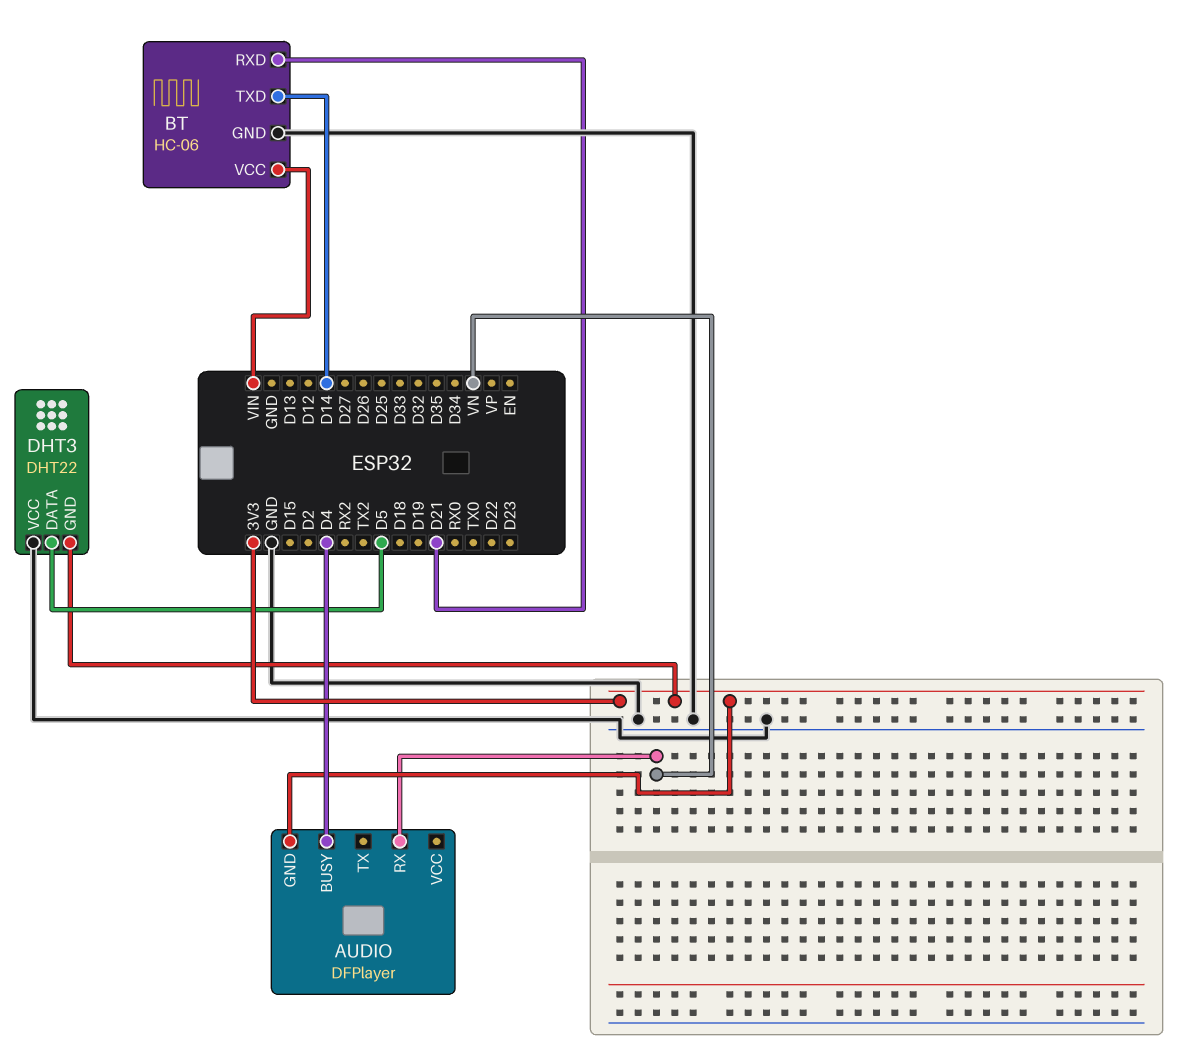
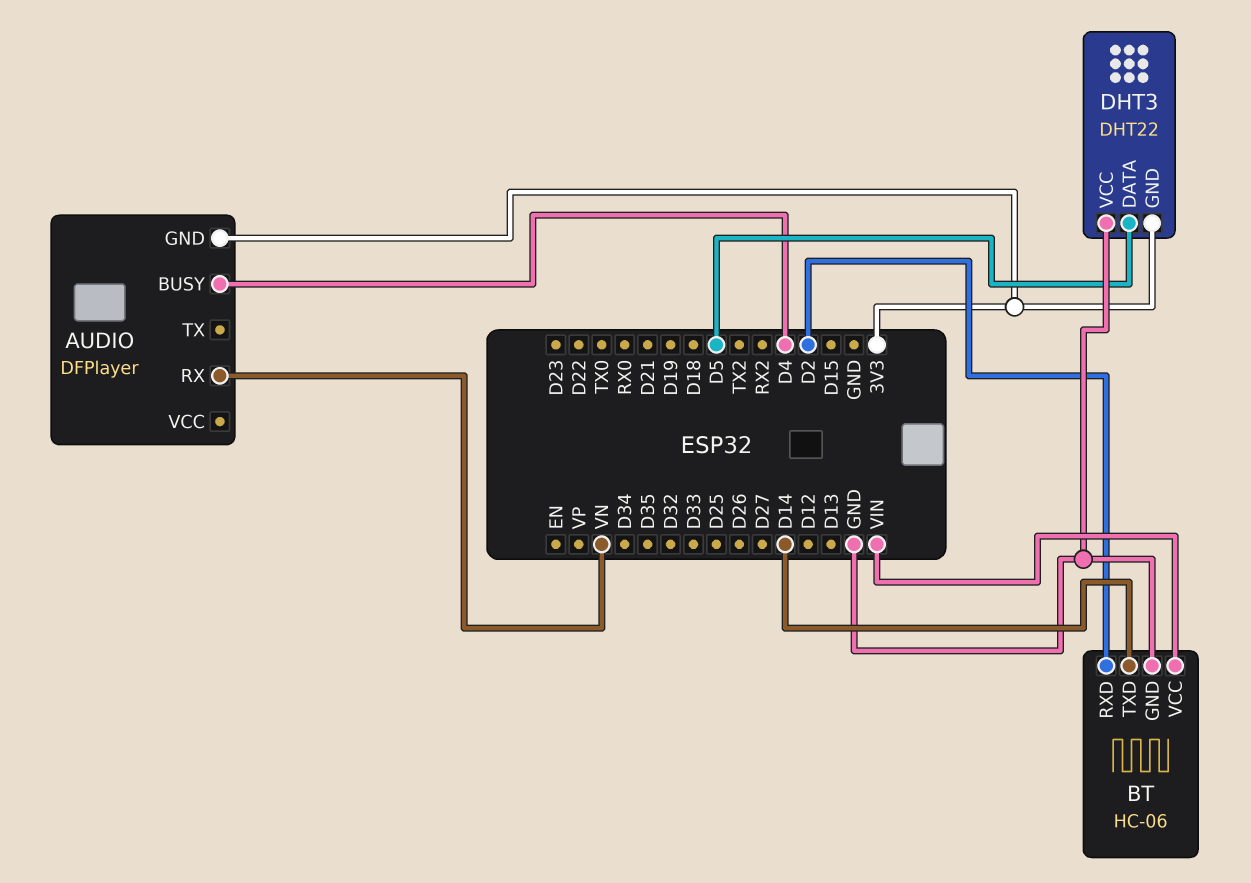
BT pin RXD: D21 -> D2

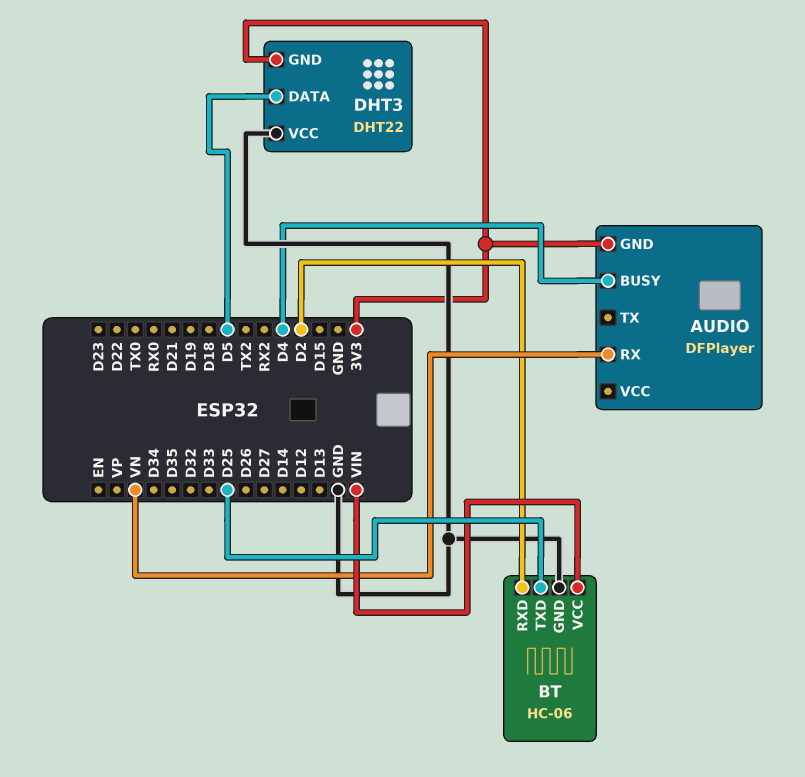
BT pin TXD: D14 -> D25

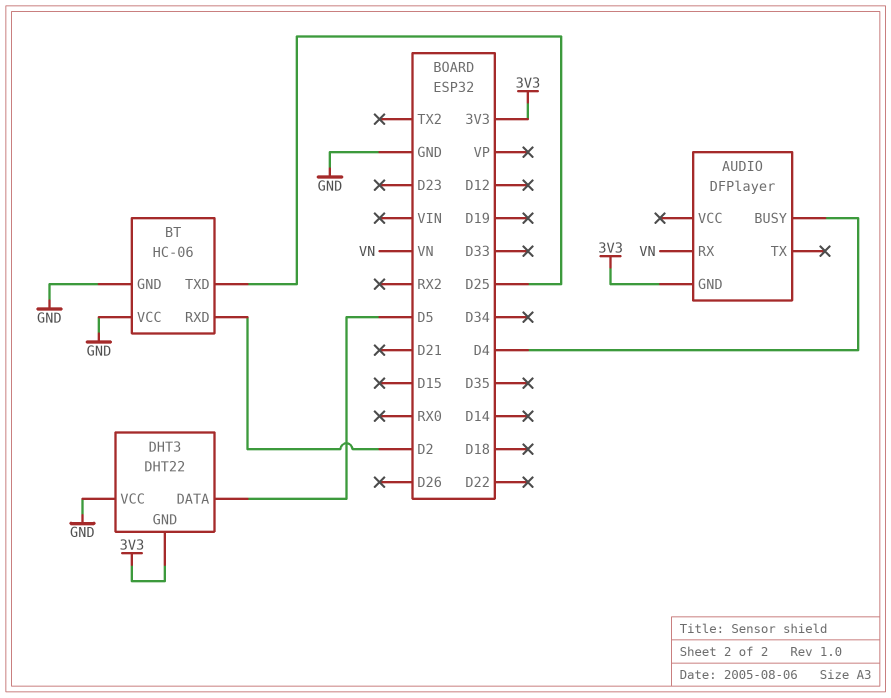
BT pin VCC: VIN -> GND

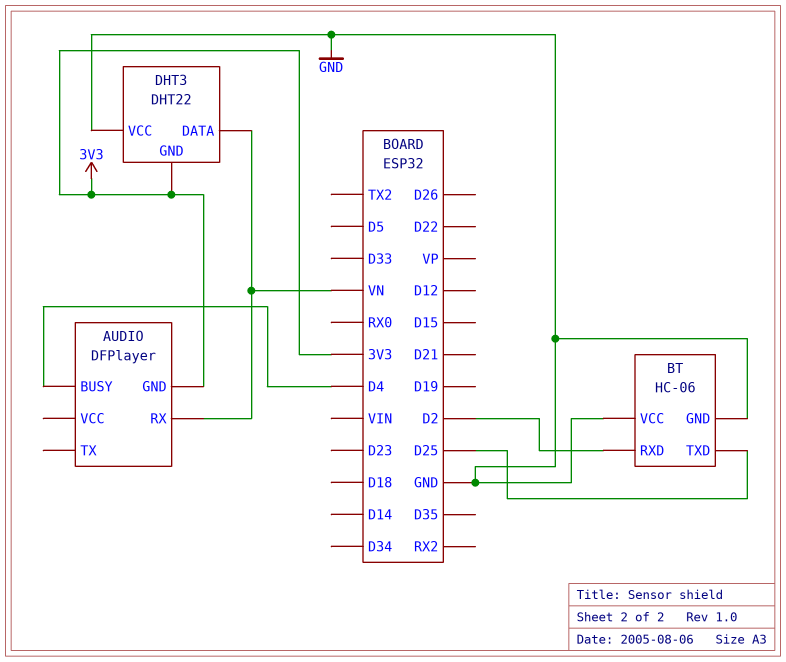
DHT3 pin DATA: D5 -> VN

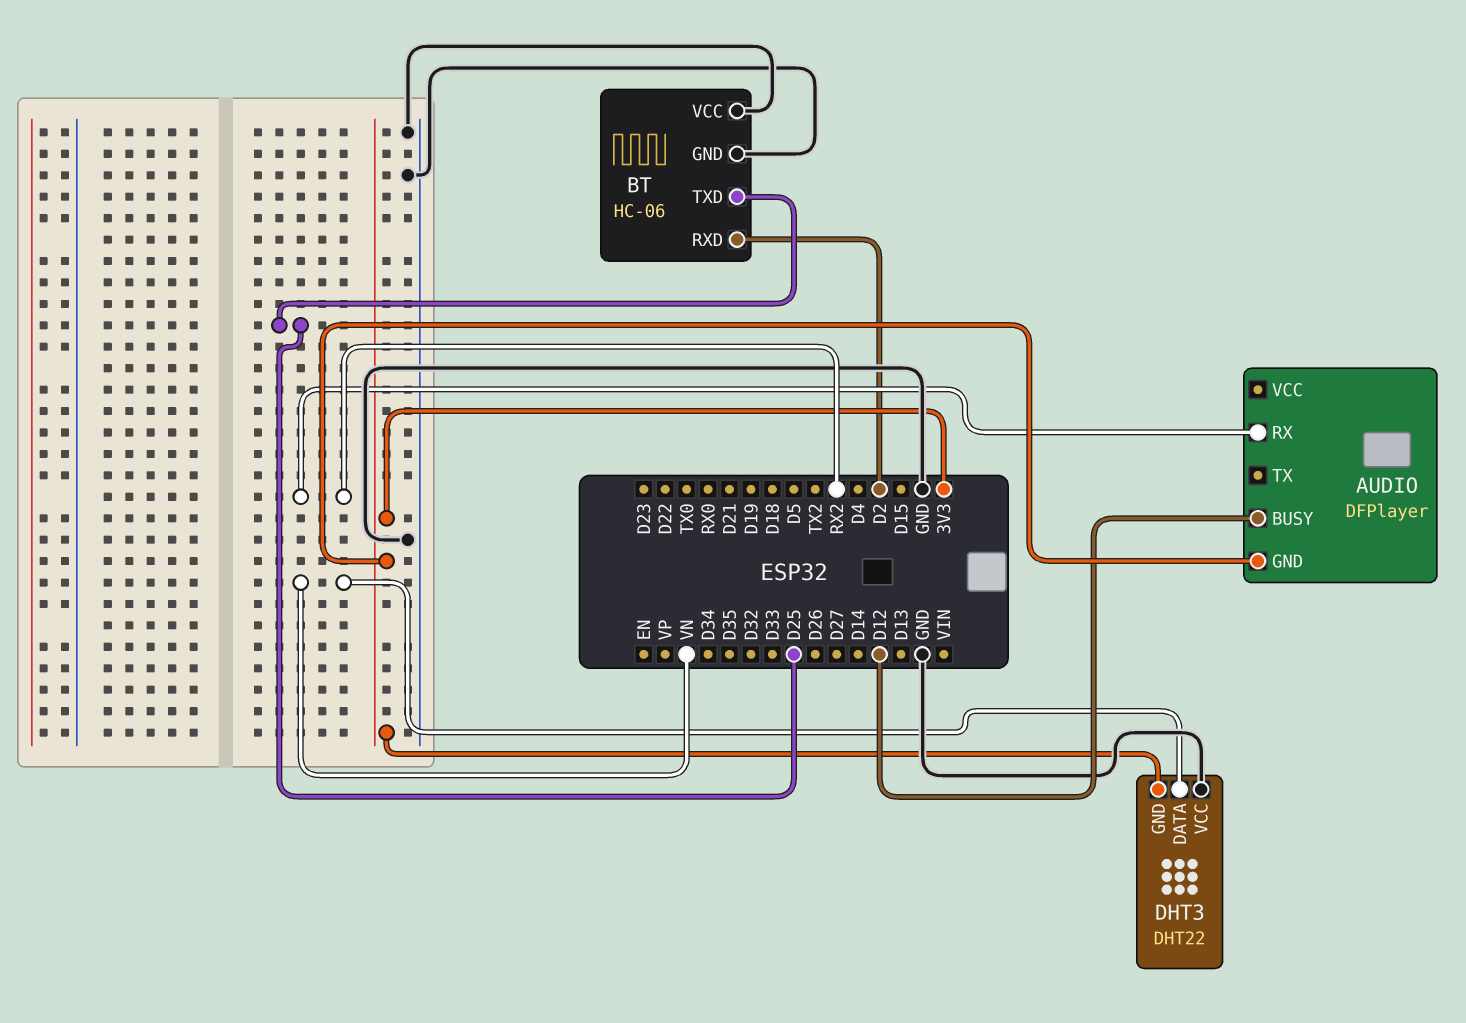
AUDIO pin BUSY: D4 -> D12
AUDIO pin RX: VN -> RX2

